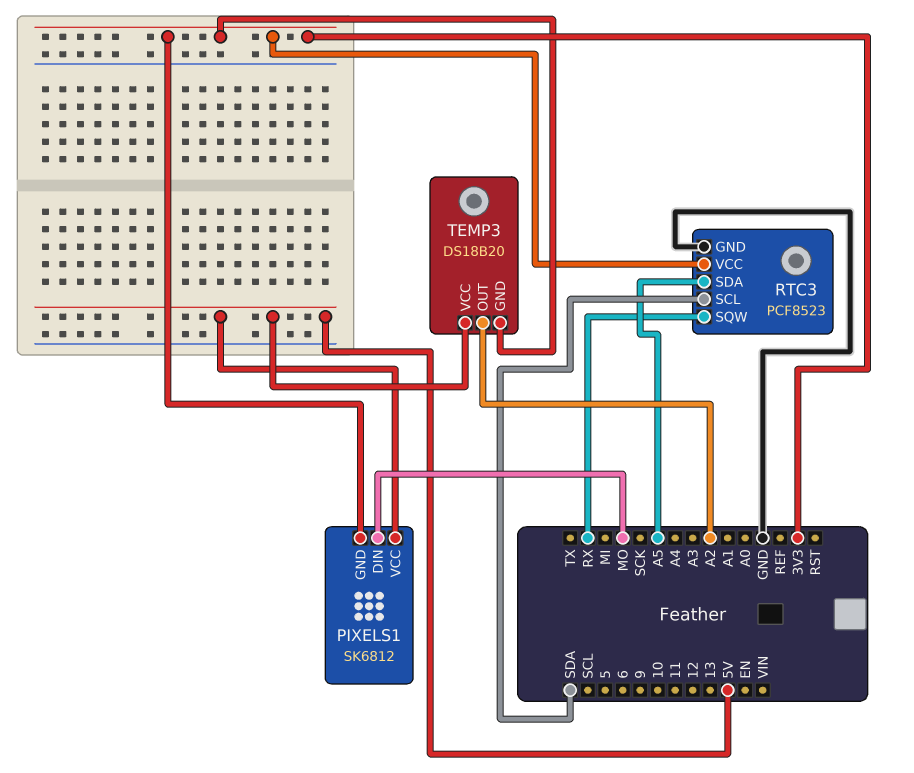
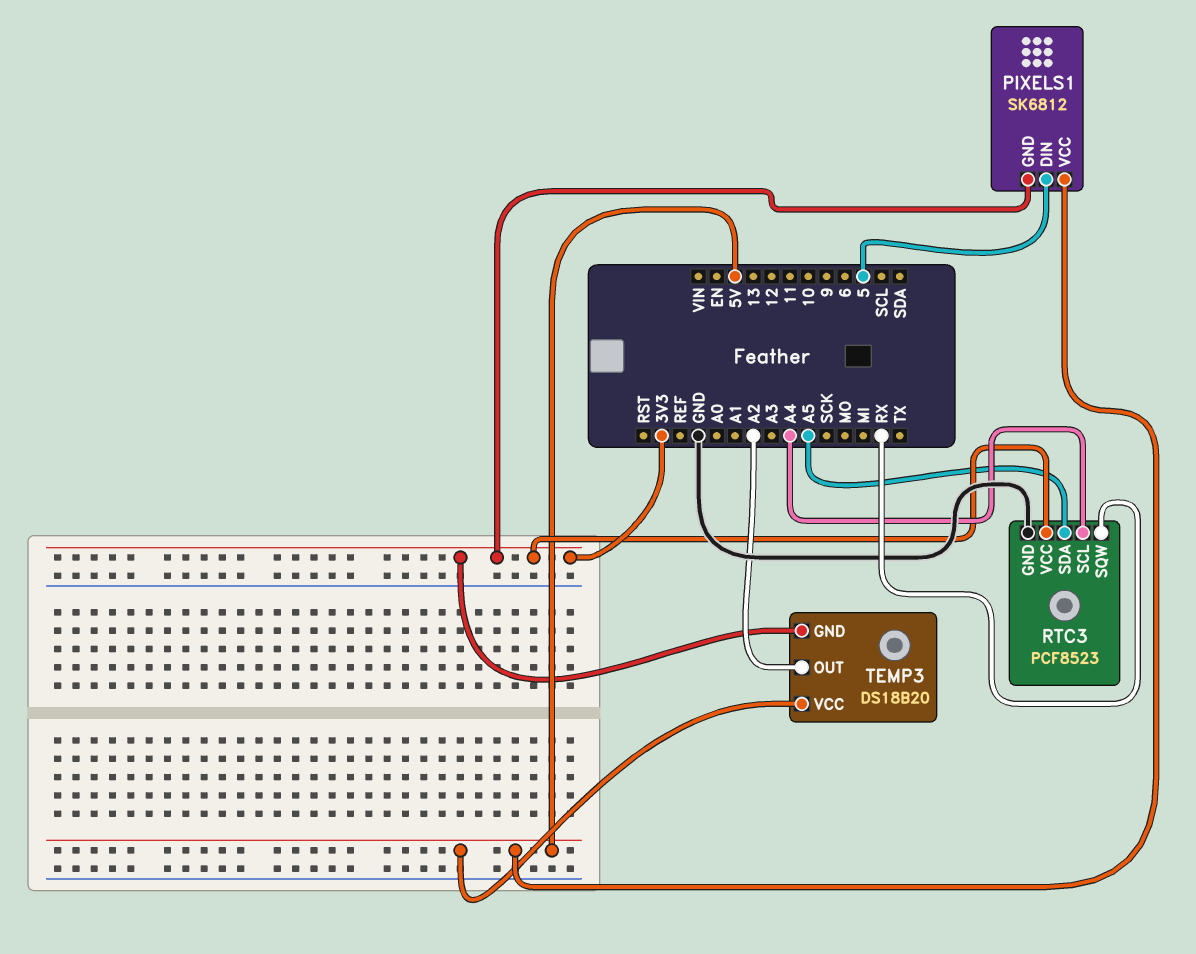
PIXELS1 pin DIN: MO -> 5
RTC3 pin SCL: SDA -> A4

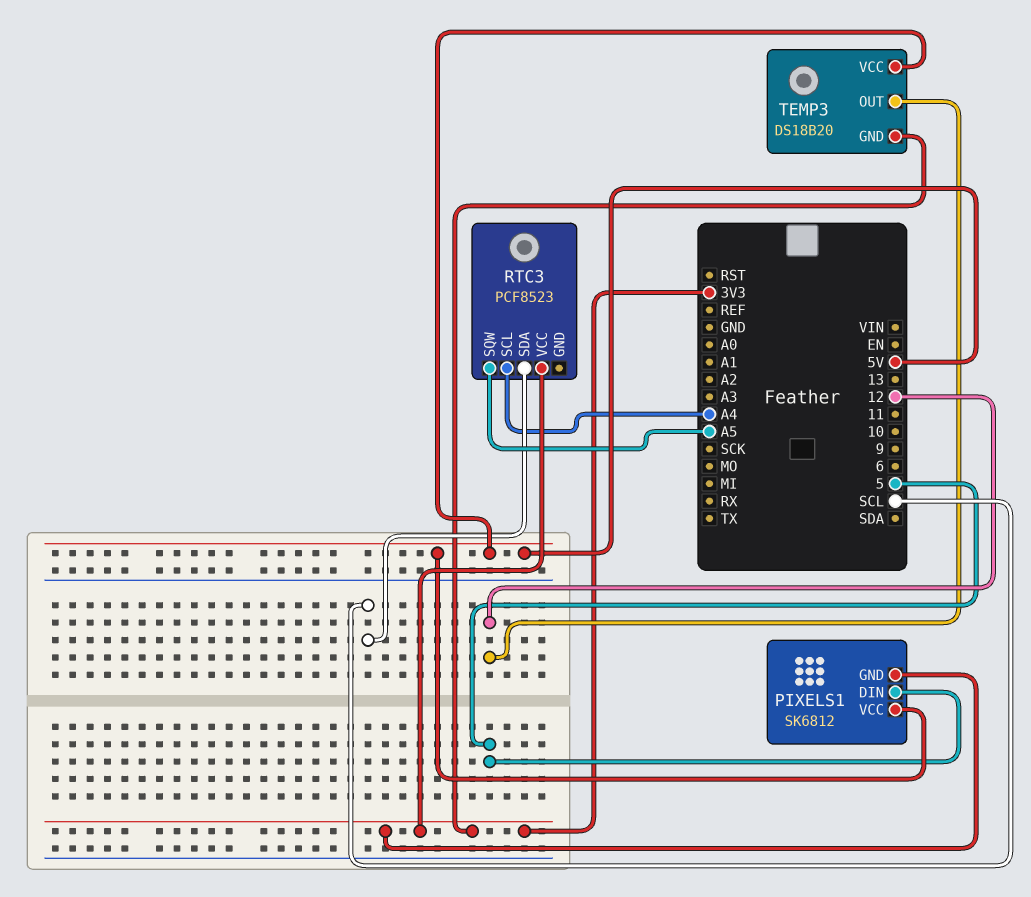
RTC3 pin GND: GND -> none
RTC3 pin SDA: A5 -> SCL
RTC3 pin SQW: RX -> A5
TEMP3 pin OUT: A2 -> 12

